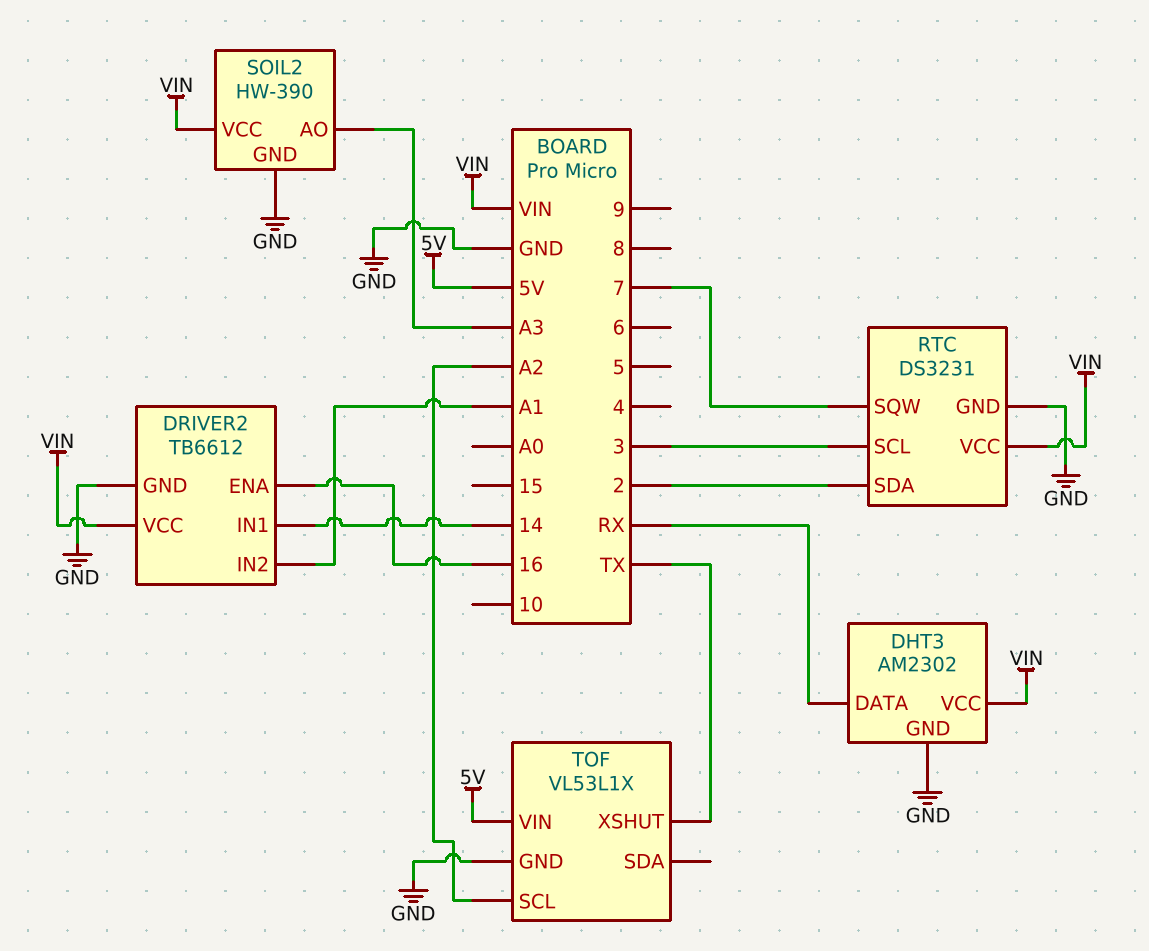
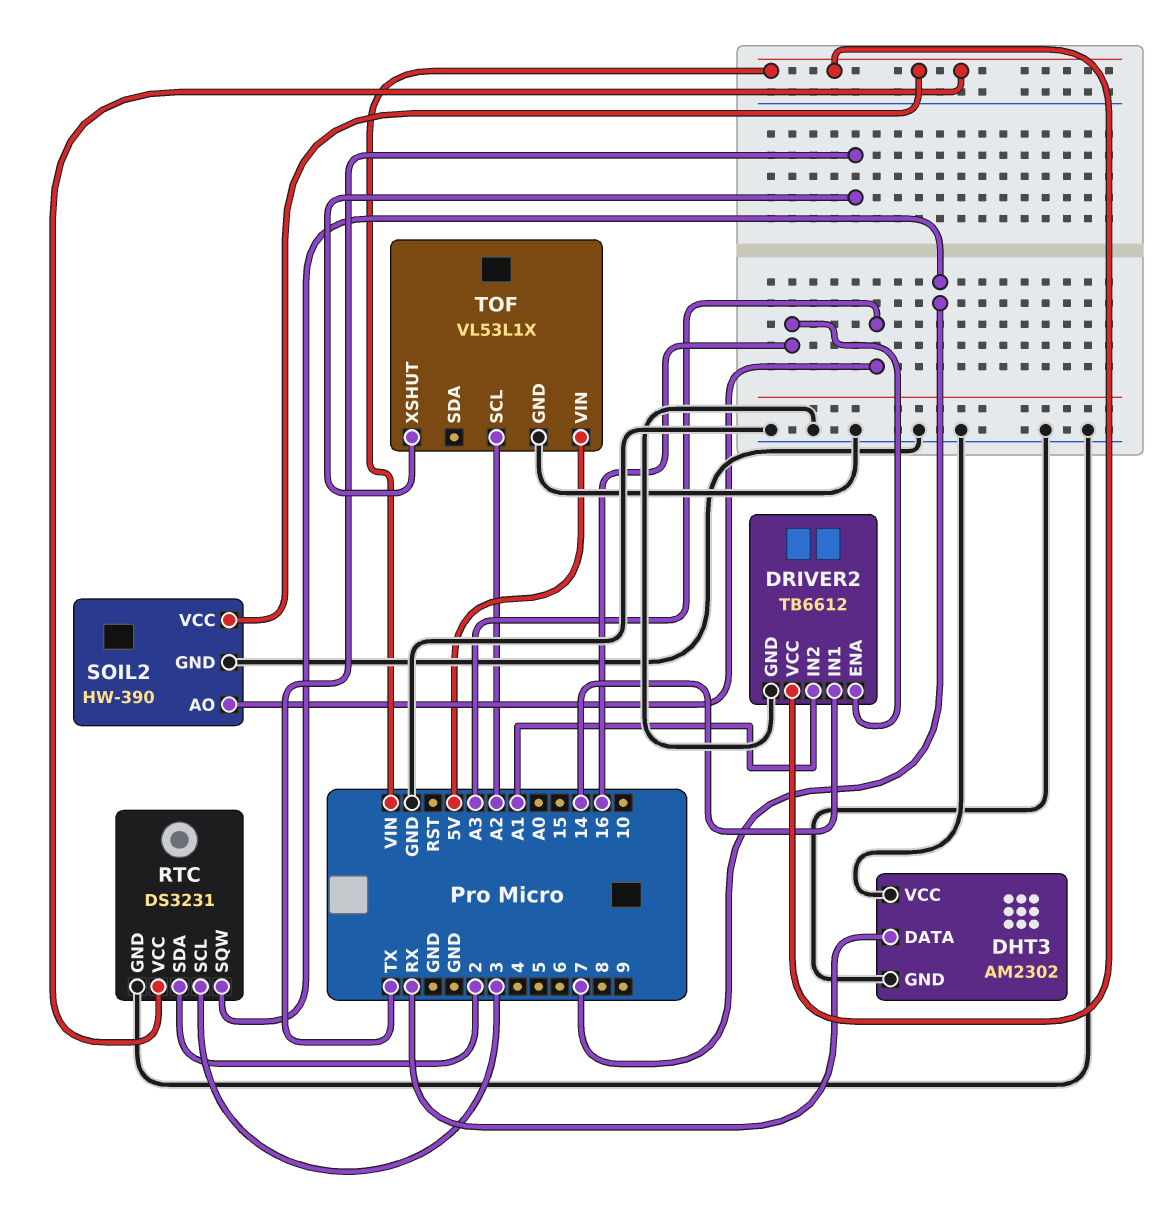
DHT3 pin VCC: VIN -> GND

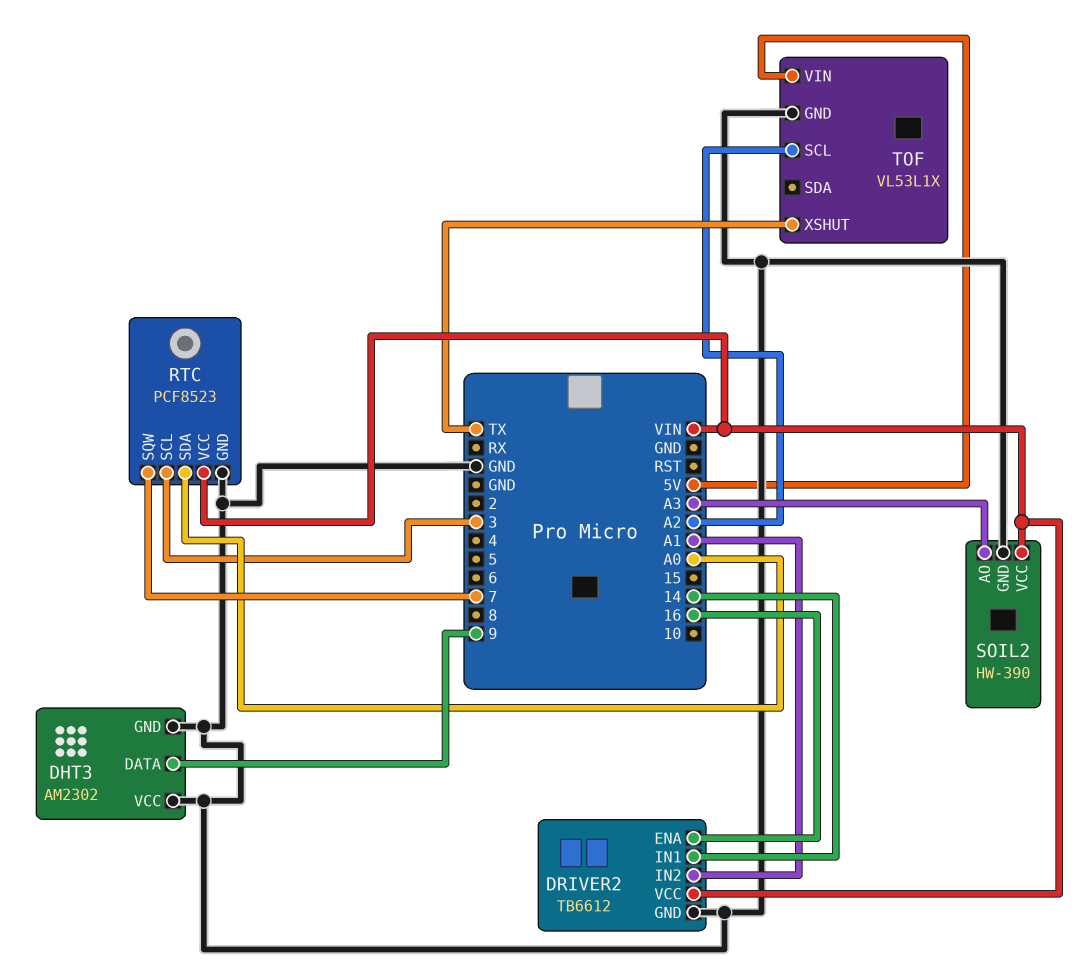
DHT3 pin DATA: RX -> 9
RTC: DS3231 -> PCF8523
RTC pin SDA: 2 -> A0

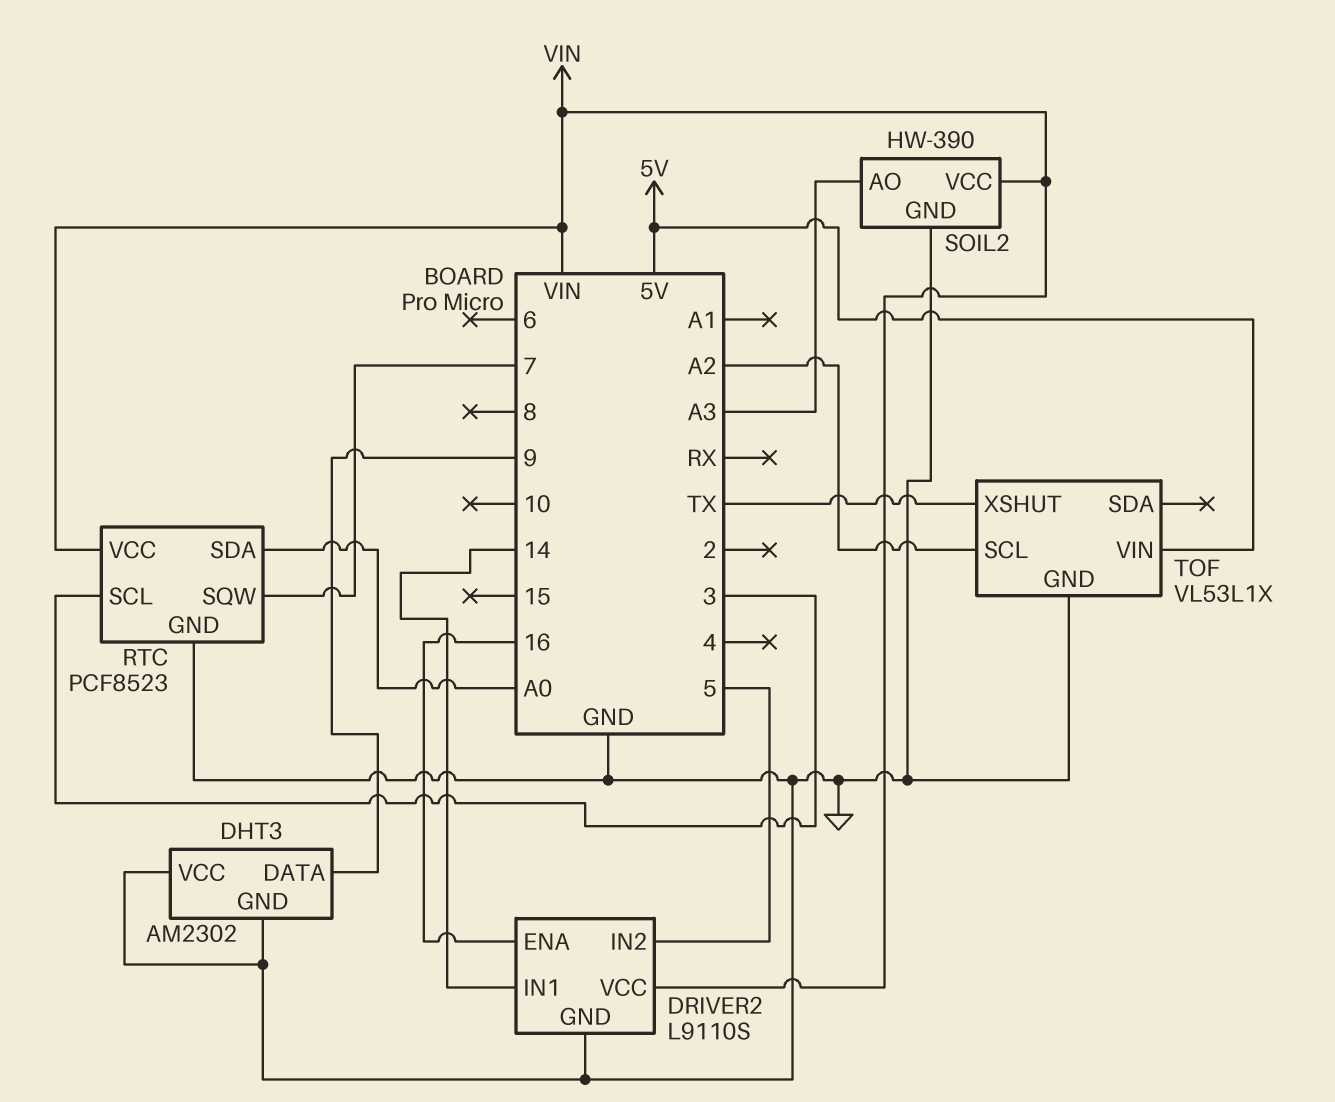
DRIVER2: TB6612 -> L9110S
DRIVER2 pin IN2: A1 -> 5

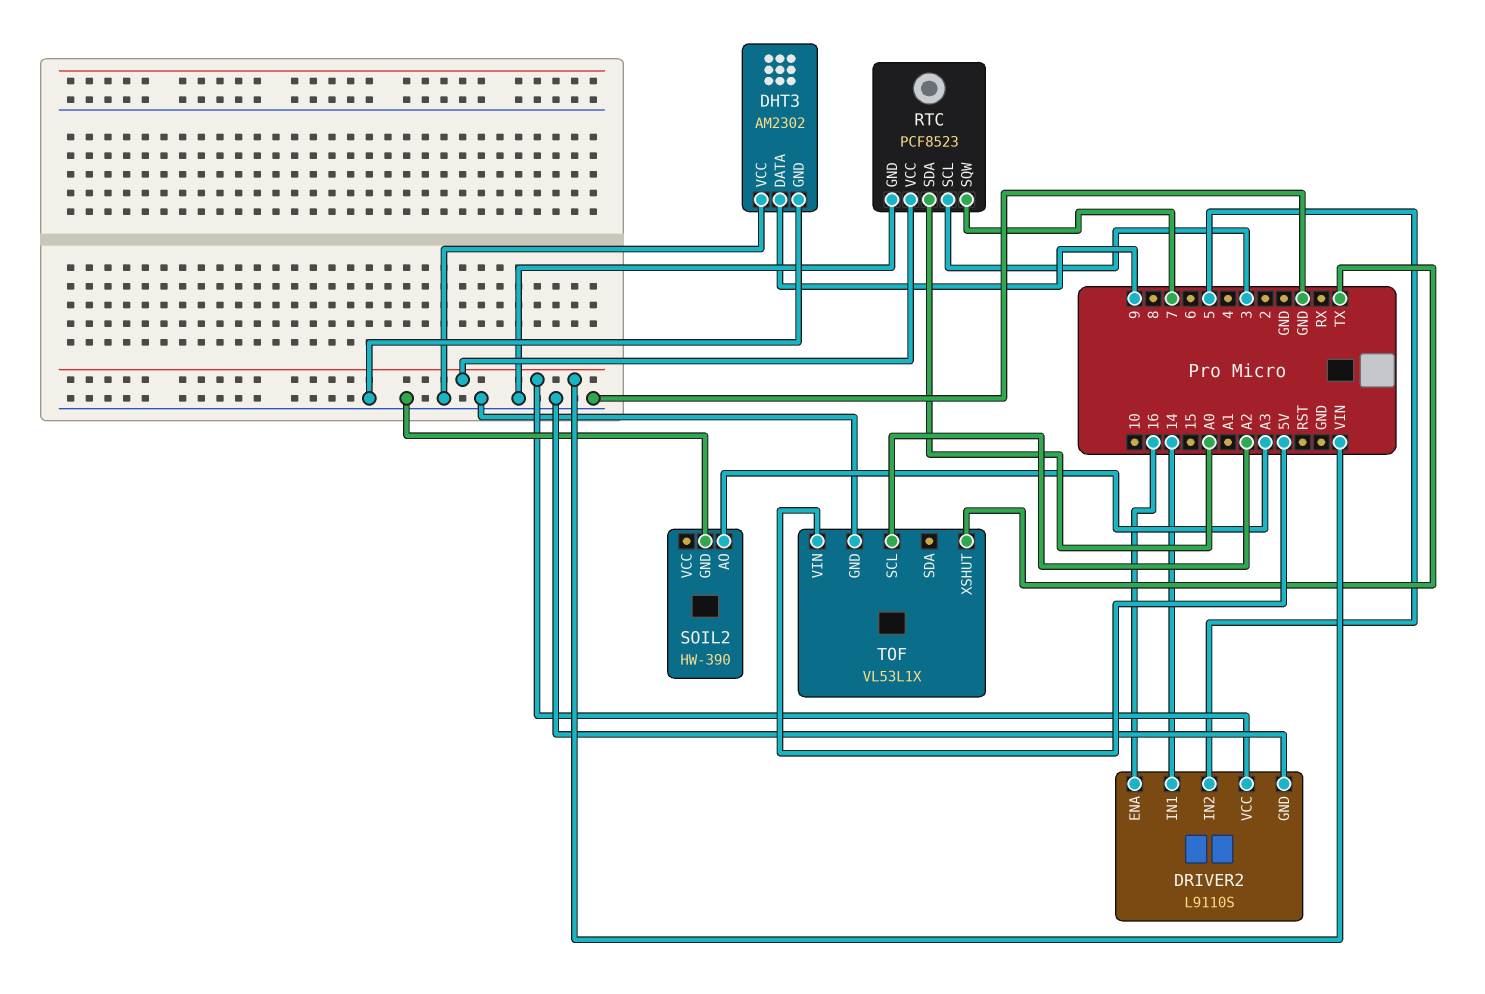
SOIL2 pin VCC: VIN -> none

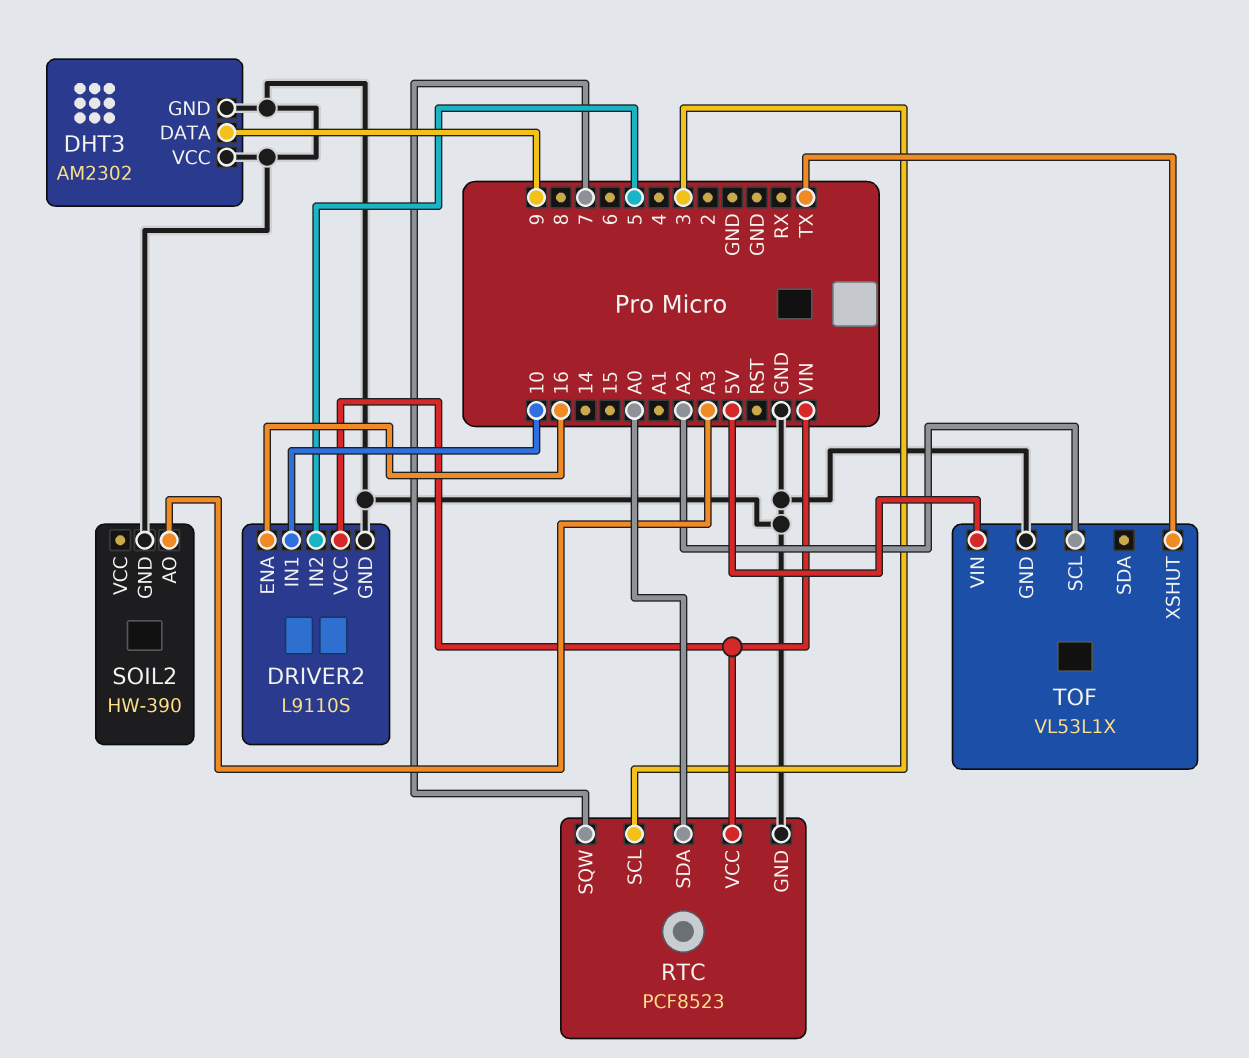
DRIVER2 pin IN1: 14 -> 10

